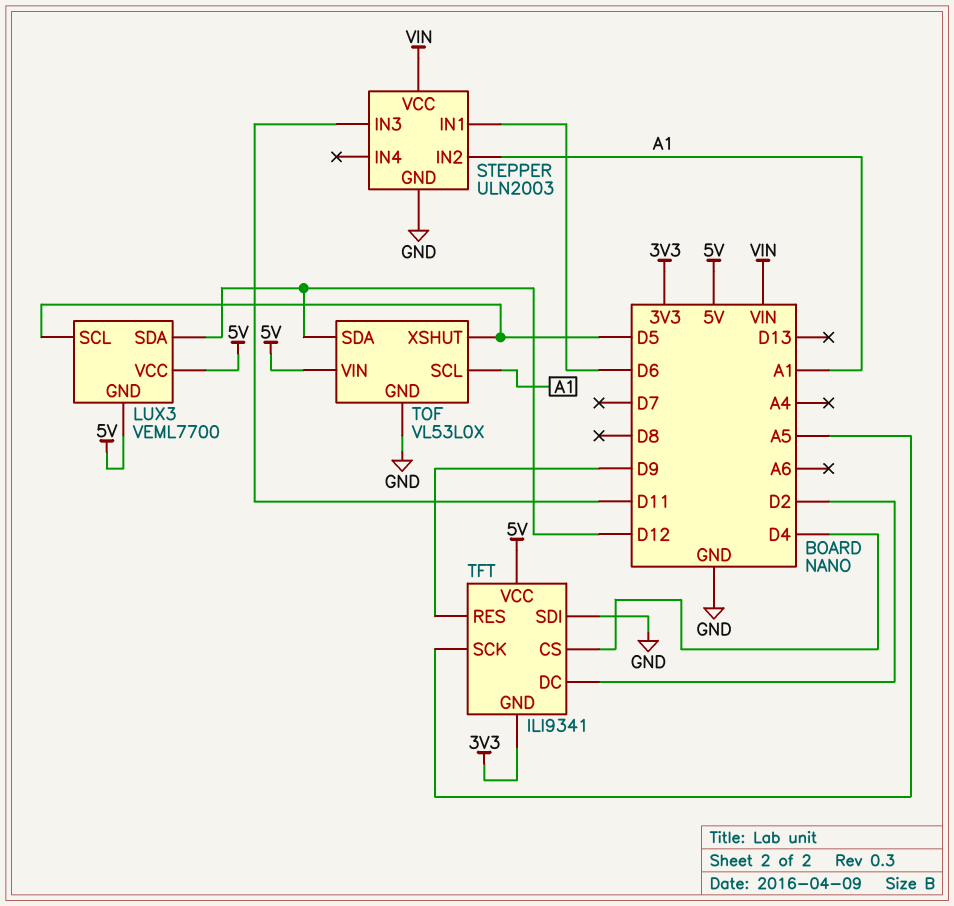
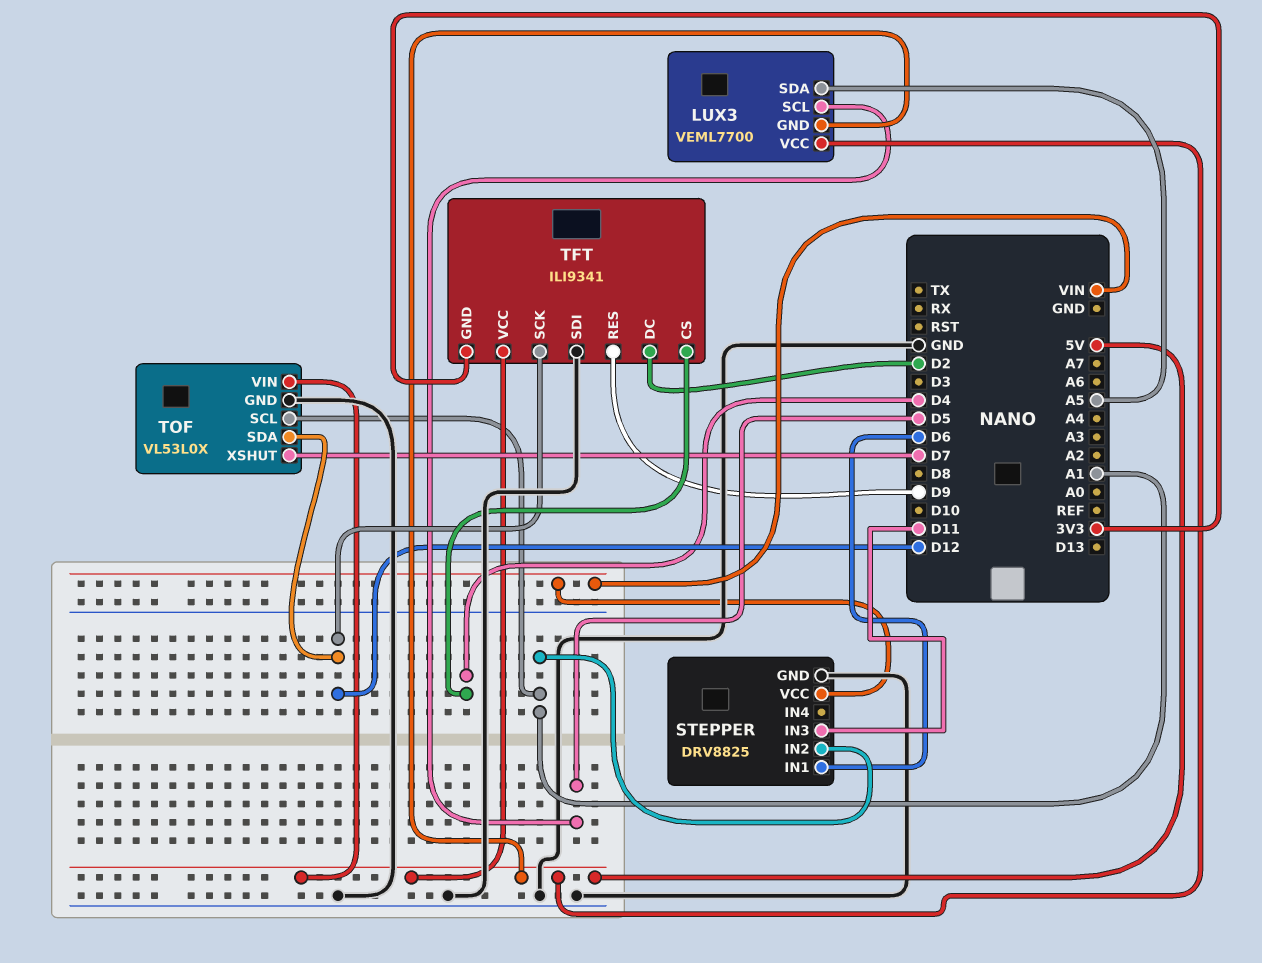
LUX3 pin SDA: D12 -> A5
STEPPER: ULN2003 -> DRV8825
TFT pin SCK: A5 -> D12
TOF pin XSHUT: D5 -> D7

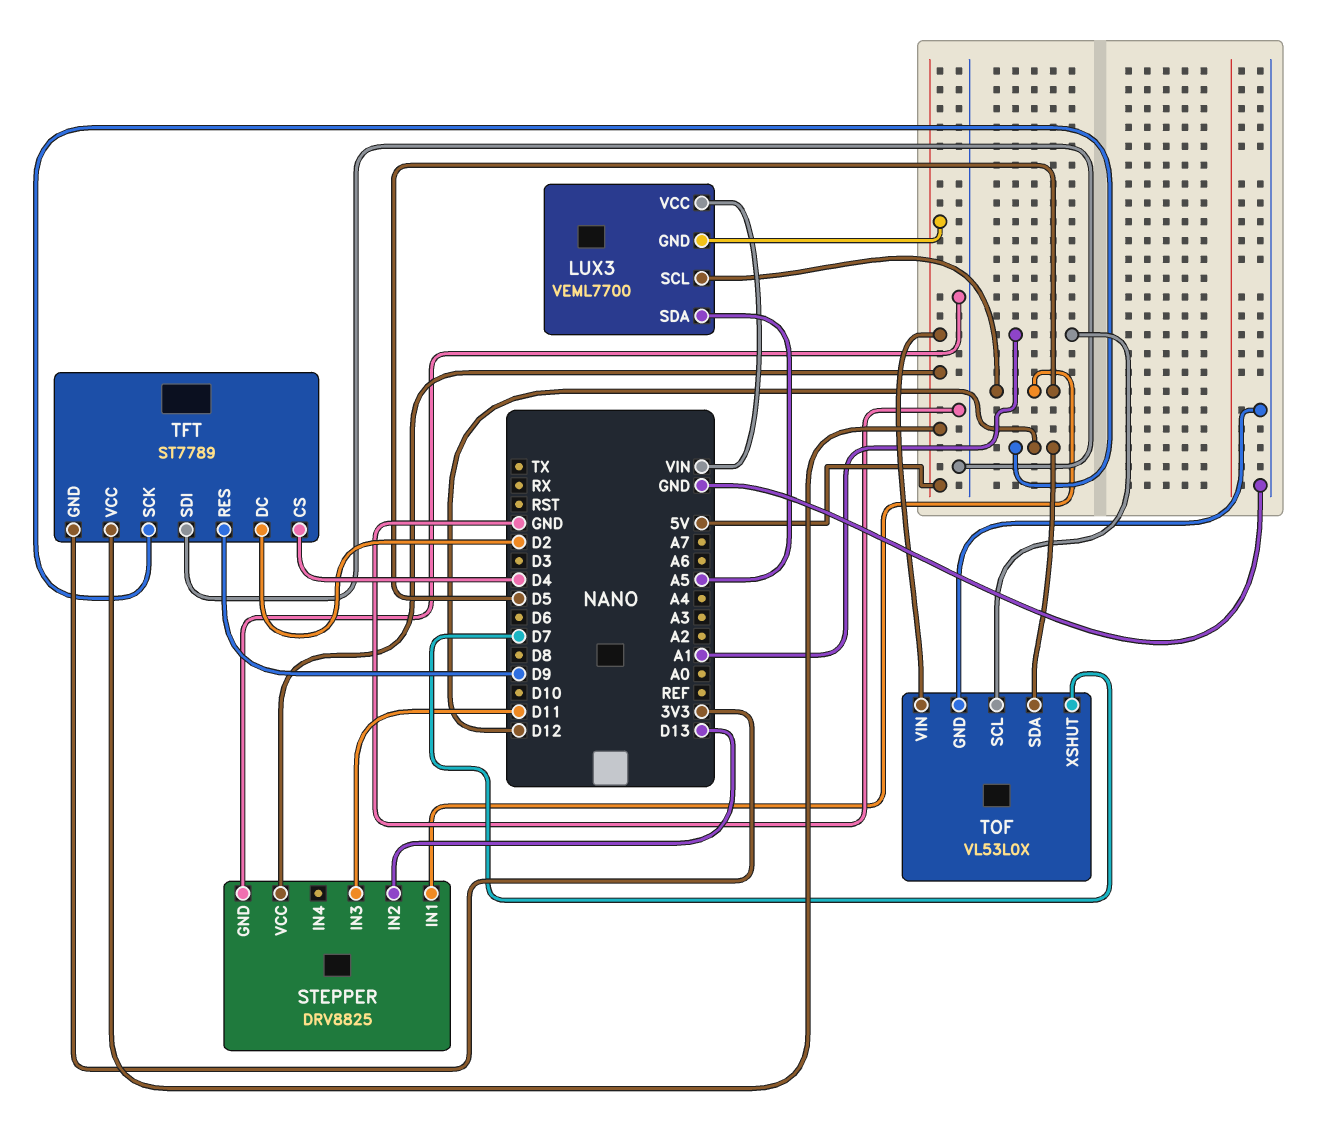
LUX3 pin VCC: 5V -> VIN
STEPPER pin IN1: D6 -> D5
STEPPER pin IN2: A1 -> D13
STEPPER pin VCC: VIN -> 5V
TFT: ILI9341 -> ST7789

